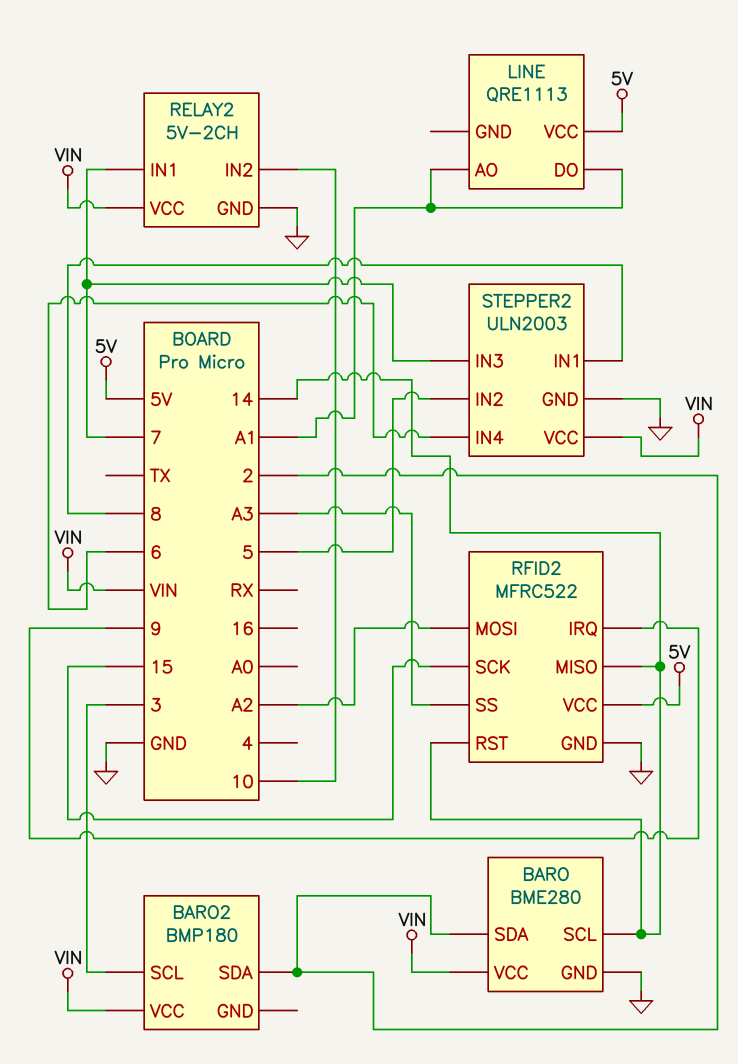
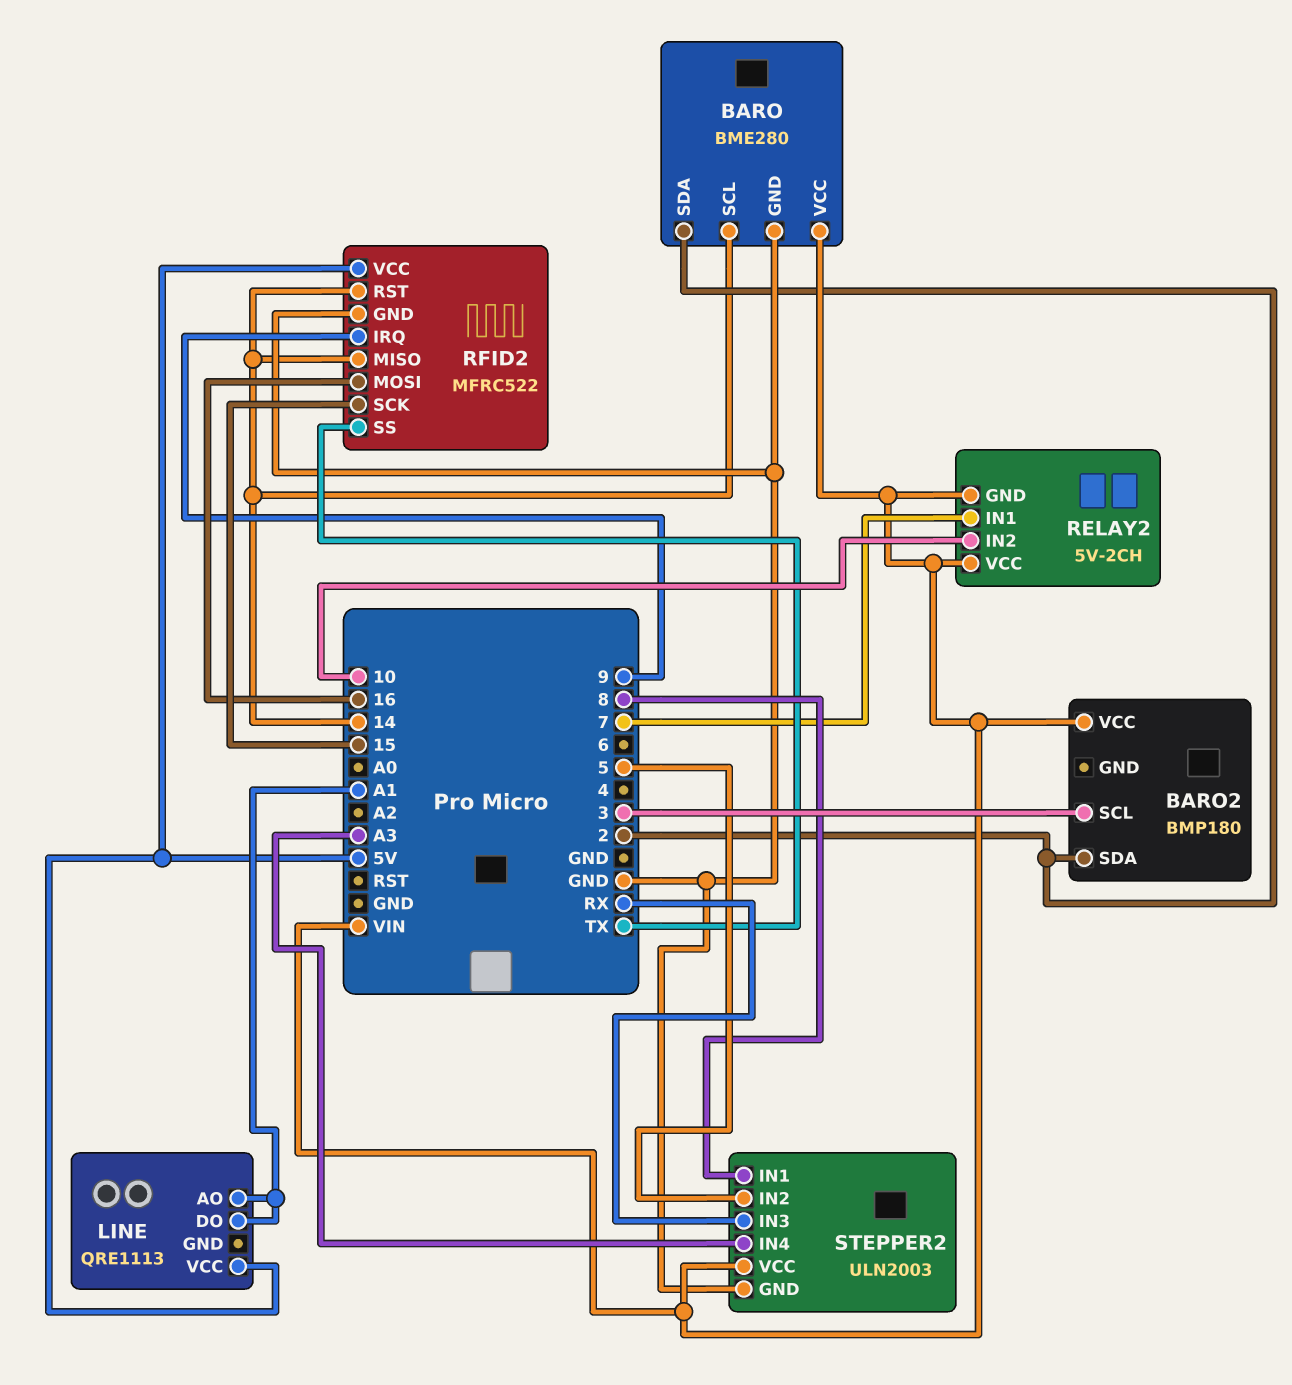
RELAY2 pin GND: GND -> VIN
RFID2 pin MOSI: A2 -> 16
RFID2 pin SS: A3 -> TX
STEPPER2 pin IN3: 7 -> RX
STEPPER2 pin IN4: 6 -> A3

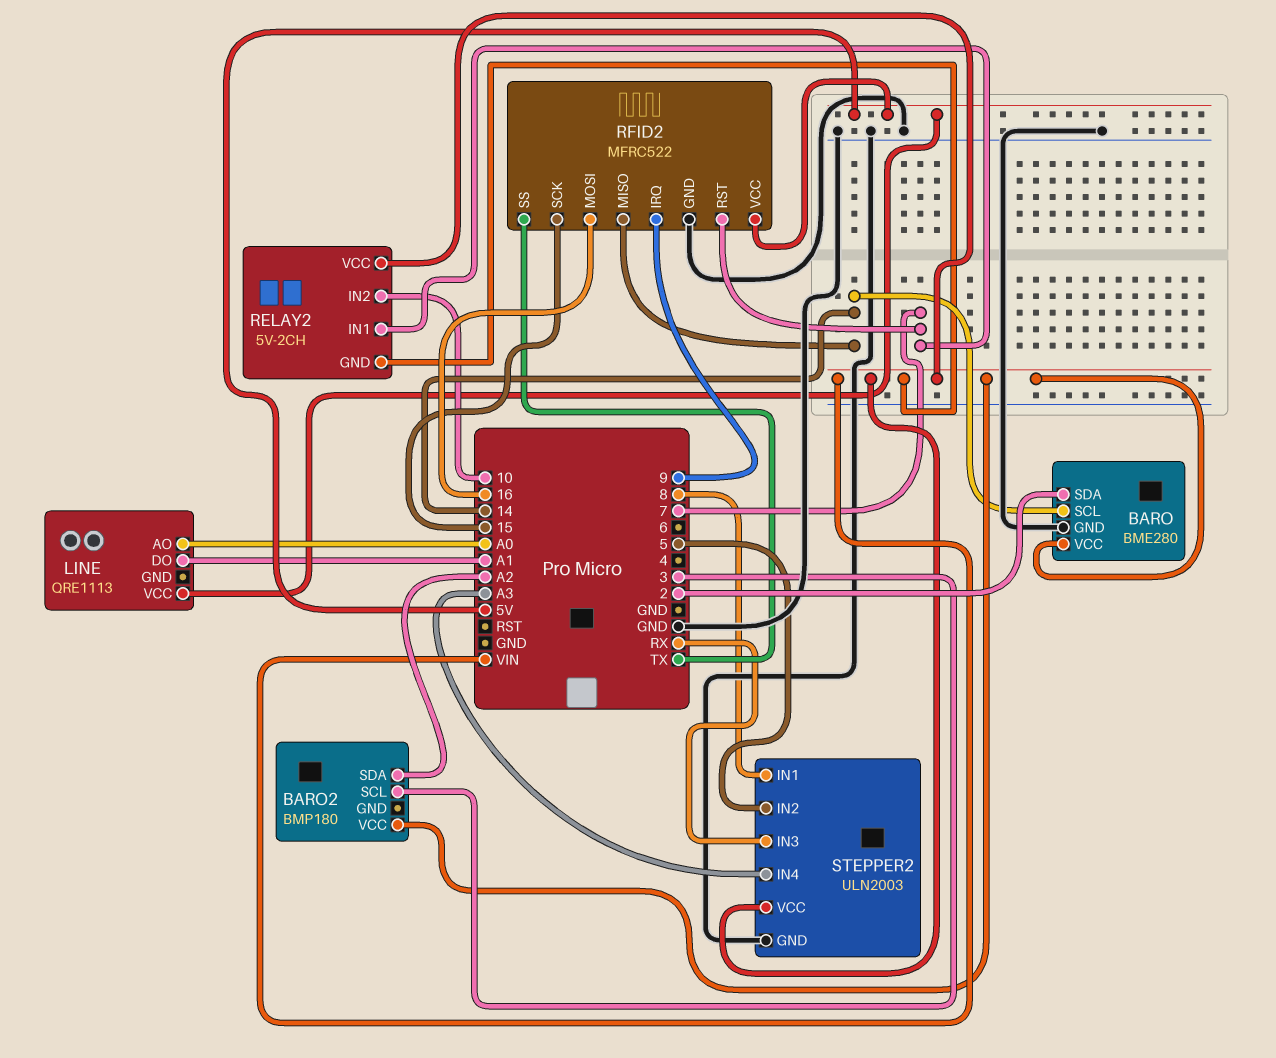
BARO2 pin SDA: 2 -> A2
LINE pin AO: A1 -> A0
RFID2 pin RST: 14 -> 7

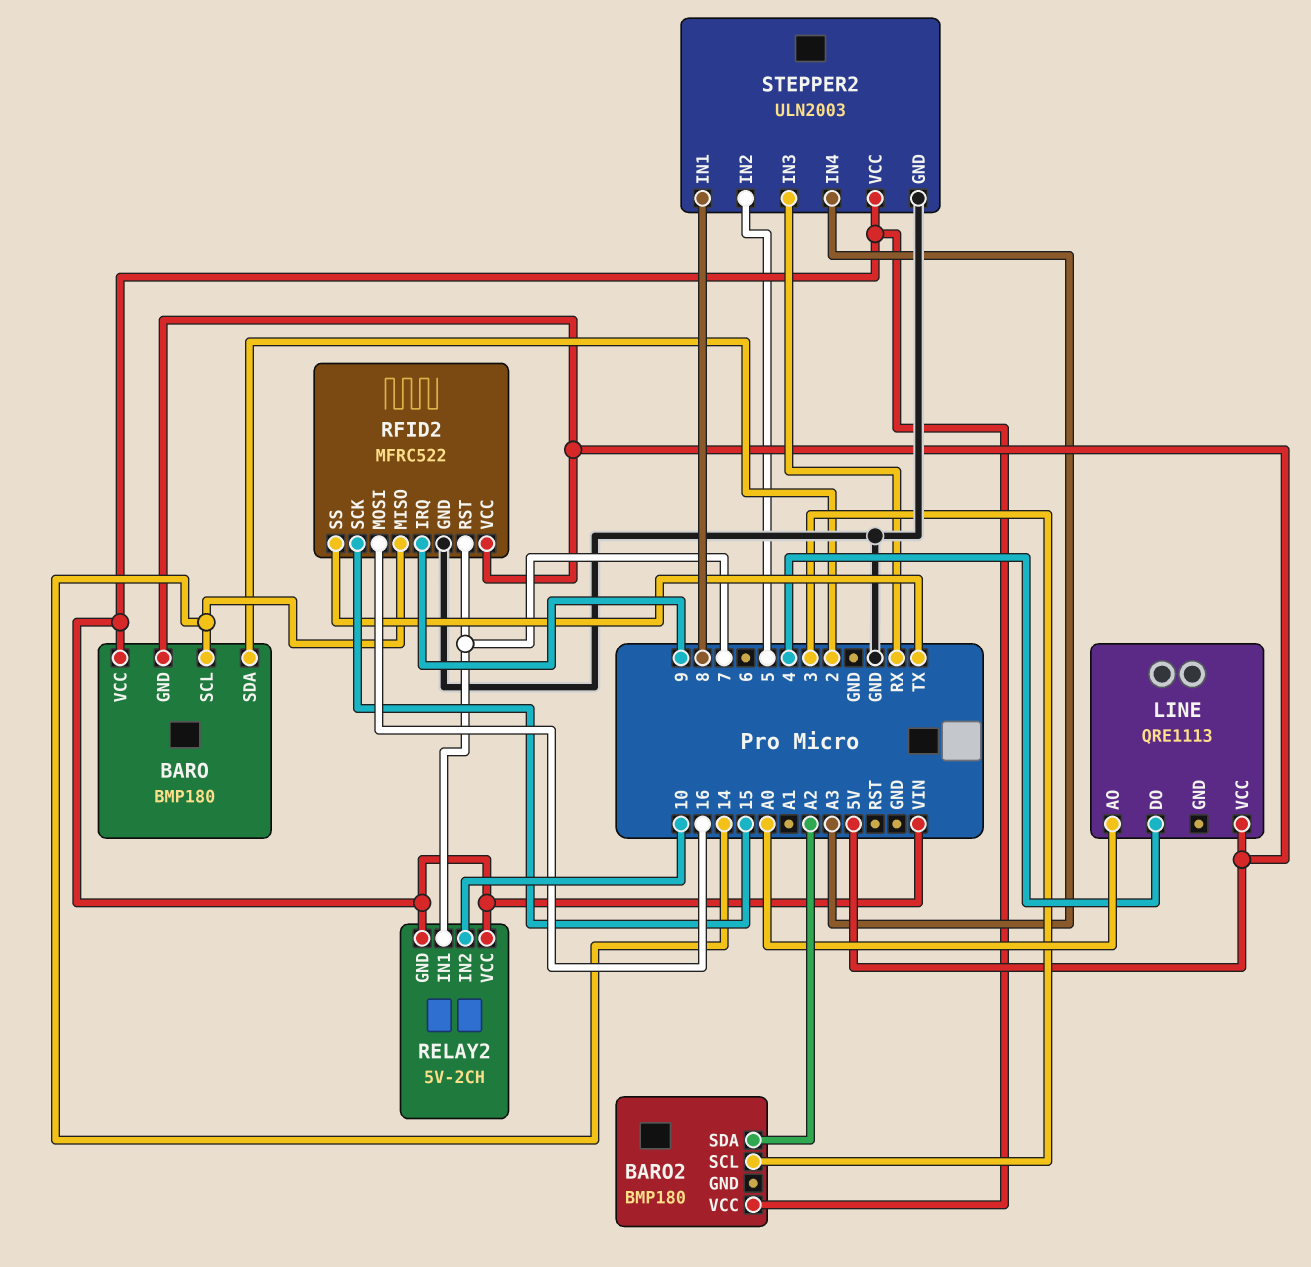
BARO: BME280 -> BMP180
BARO pin GND: GND -> 5V
LINE pin DO: A1 -> 4

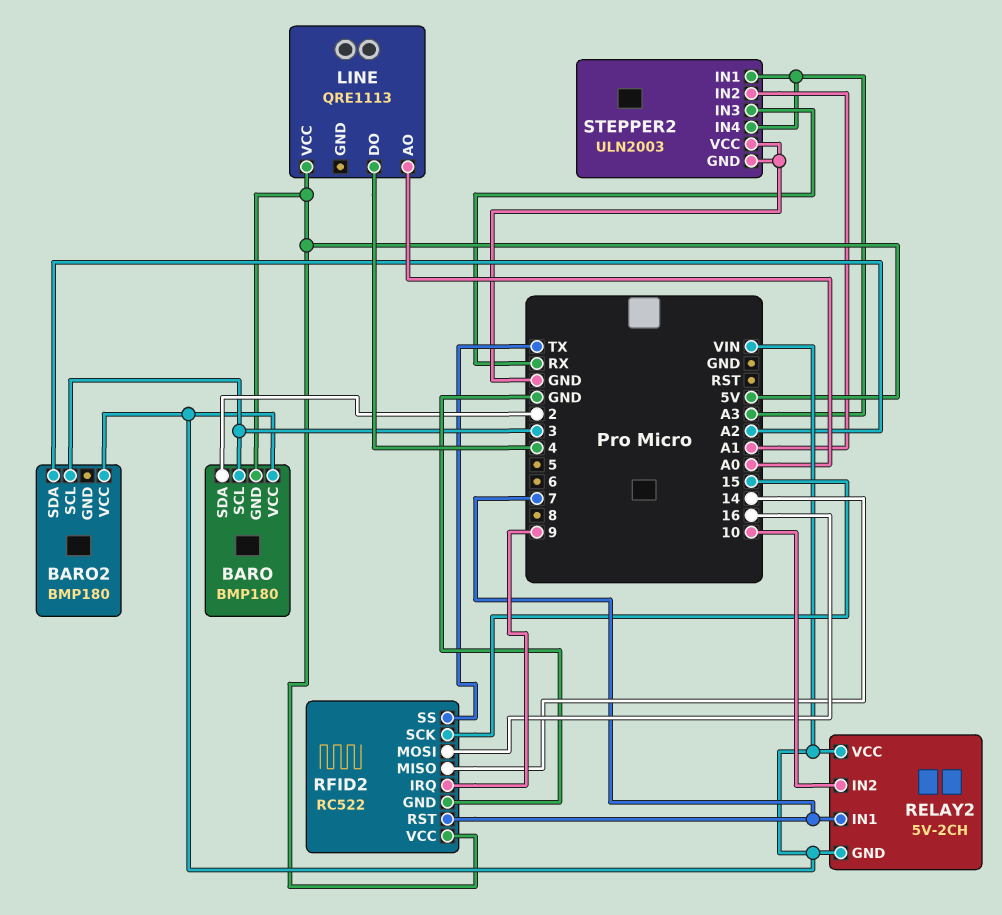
BARO pin SCL: 14 -> 3
RFID2: MFRC522 -> RC522
STEPPER2 pin IN1: 8 -> A3
STEPPER2 pin IN2: 5 -> A1
STEPPER2 pin VCC: VIN -> GND

